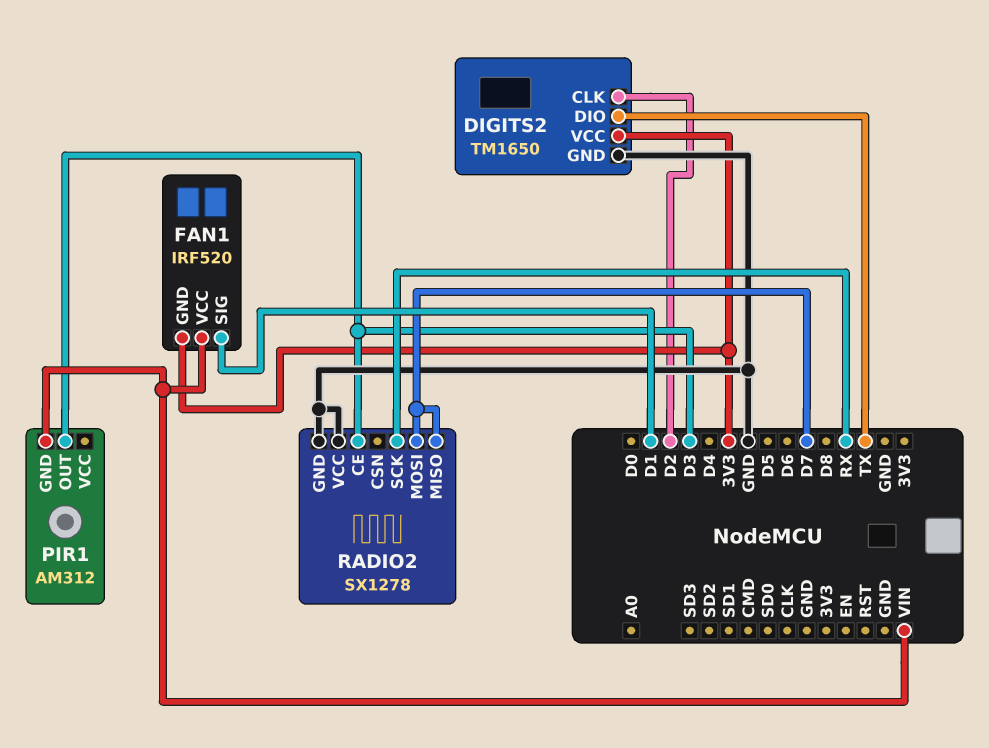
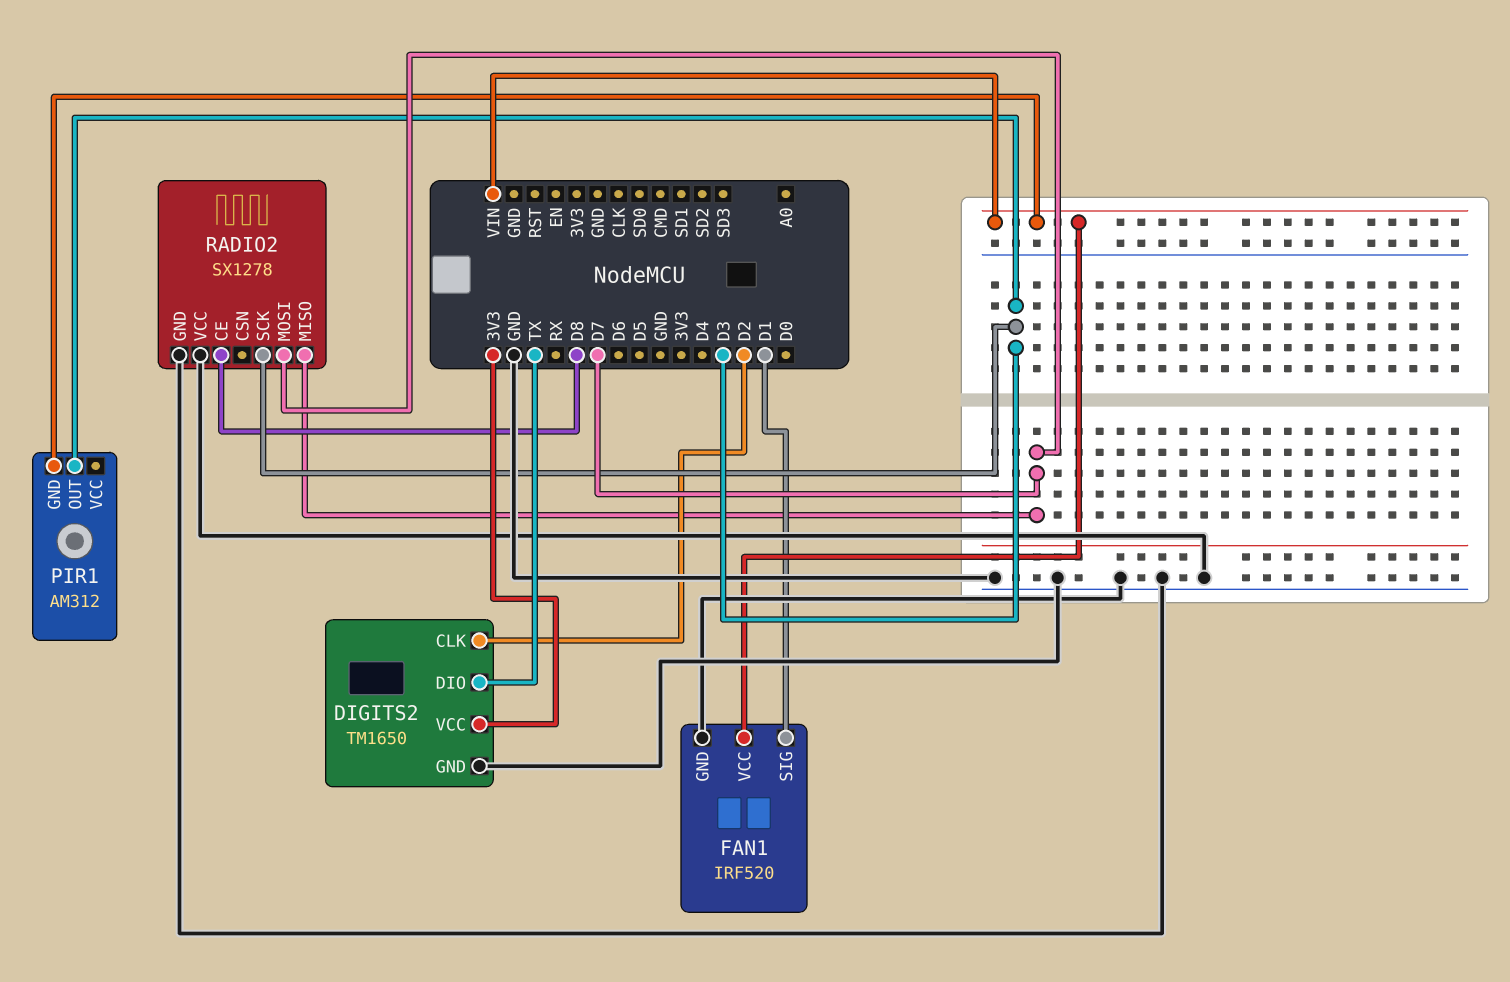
FAN1 pin GND: 3V3 -> GND
RADIO2 pin CE: D3 -> D8
RADIO2 pin SCK: RX -> D3

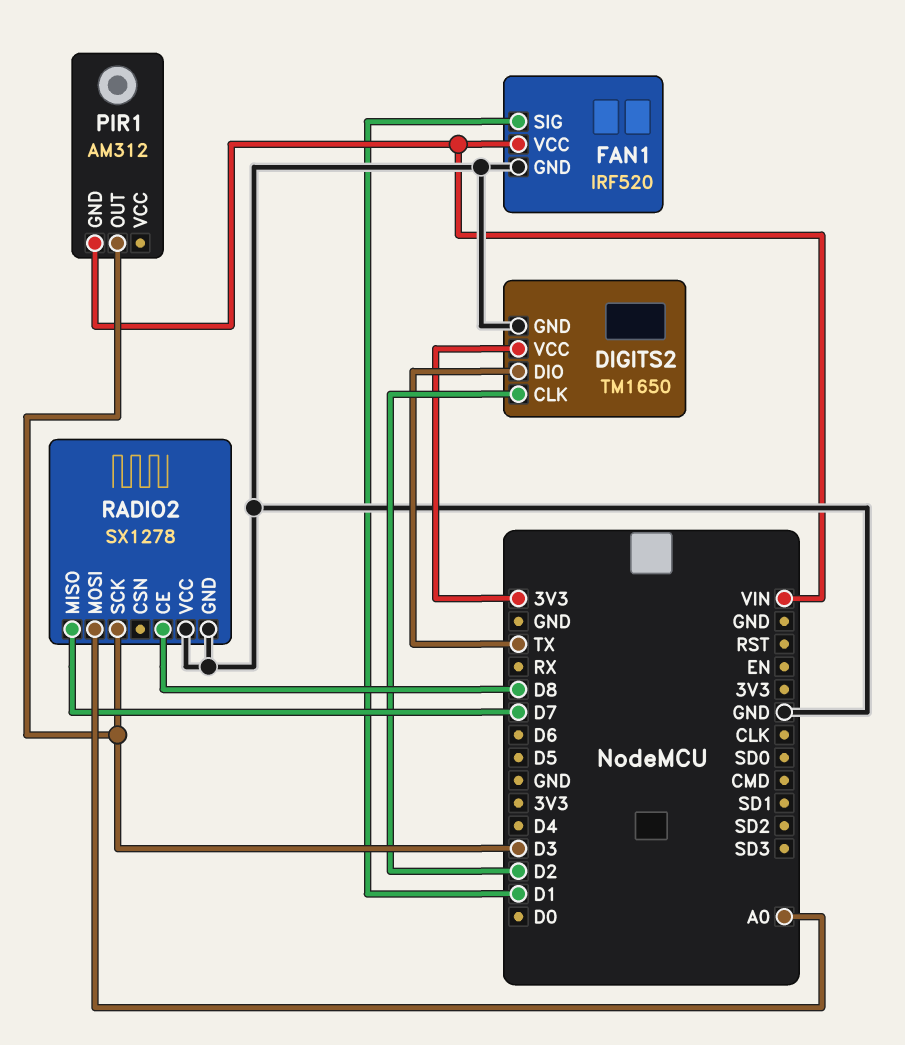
RADIO2 pin MOSI: D7 -> A0

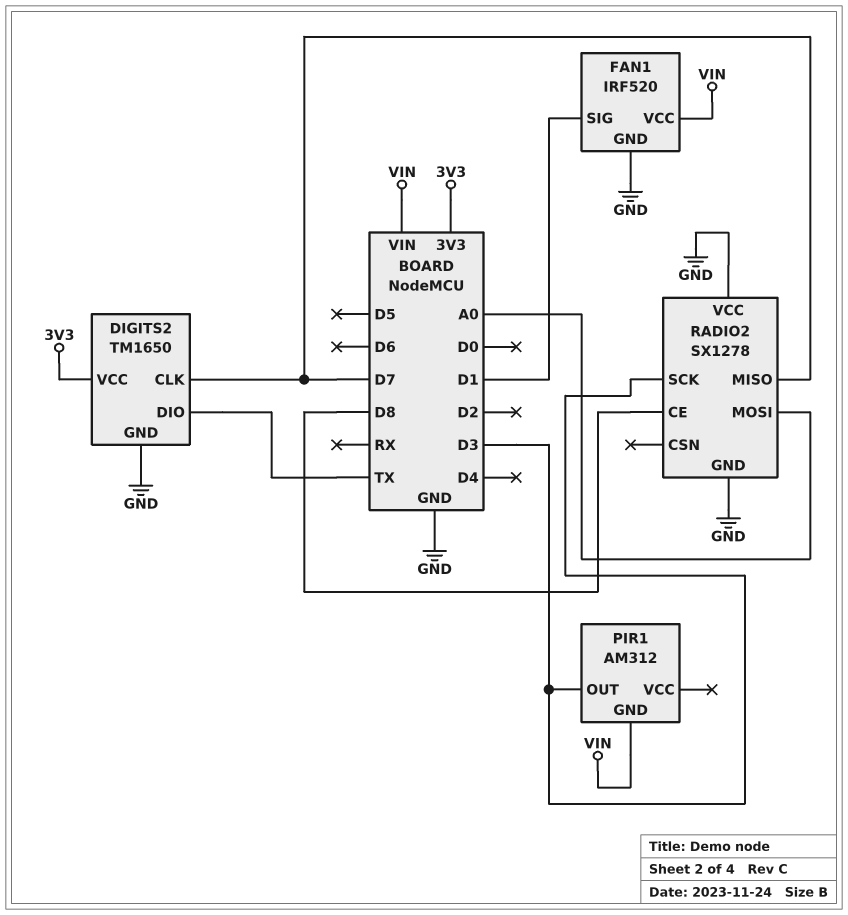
DIGITS2 pin CLK: D2 -> D7

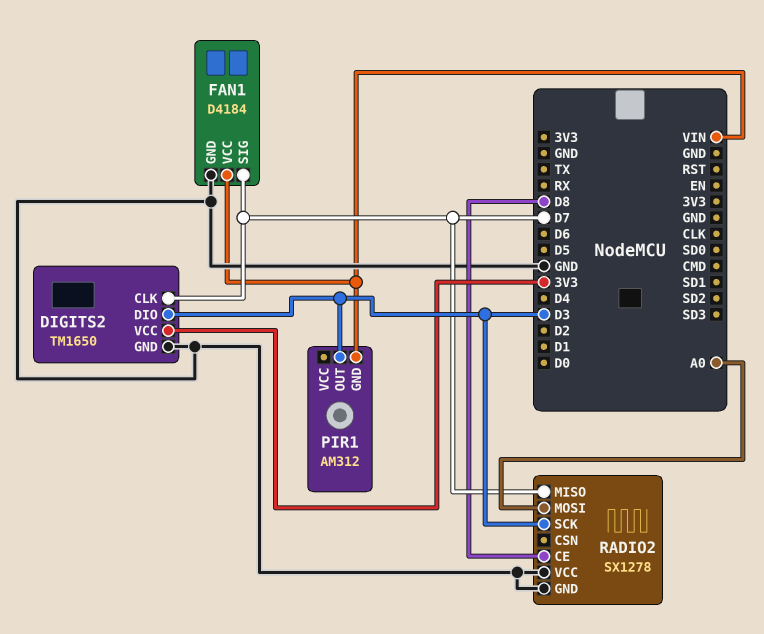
DIGITS2 pin DIO: TX -> D3
FAN1: IRF520 -> D4184
FAN1 pin SIG: D1 -> D7

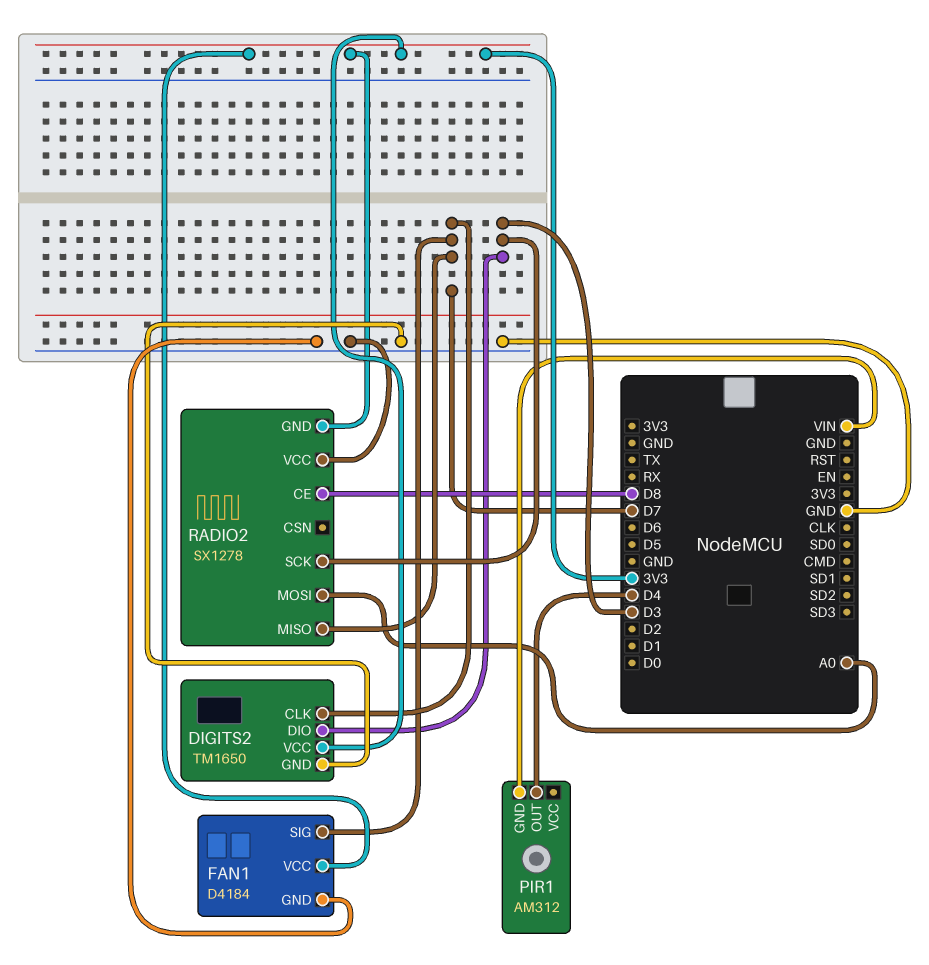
FAN1 pin VCC: VIN -> 3V3
PIR1 pin OUT: D3 -> D4
RADIO2 pin GND: GND -> 3V3

